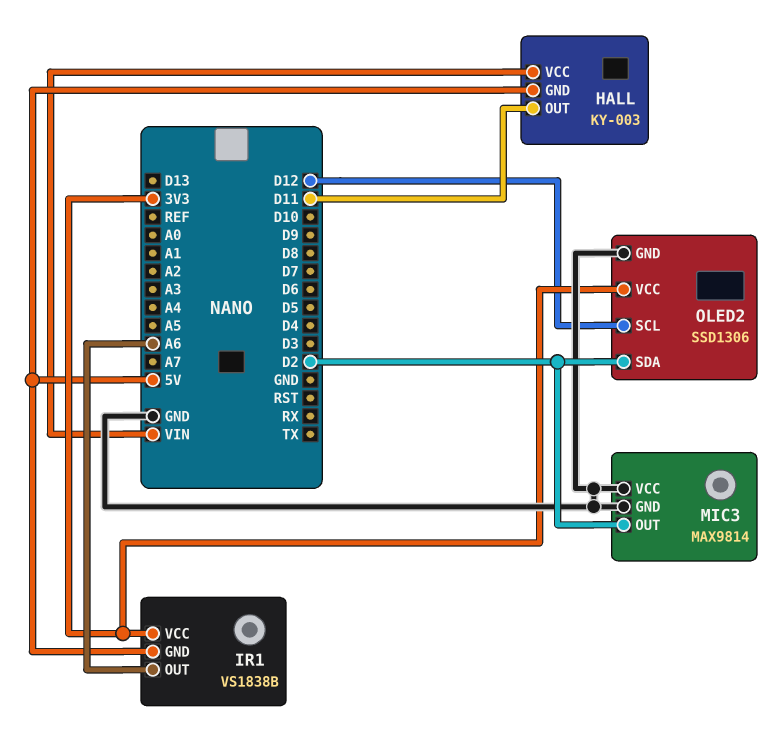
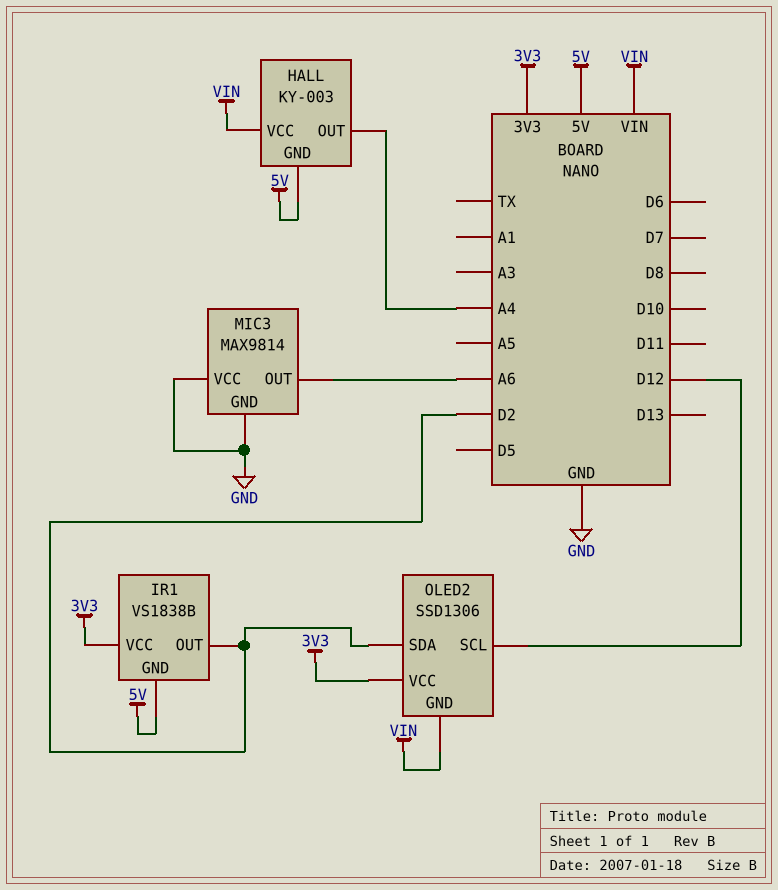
HALL pin OUT: D11 -> A4
IR1 pin OUT: A6 -> D2
MIC3 pin OUT: D2 -> A6
OLED2 pin GND: GND -> VIN

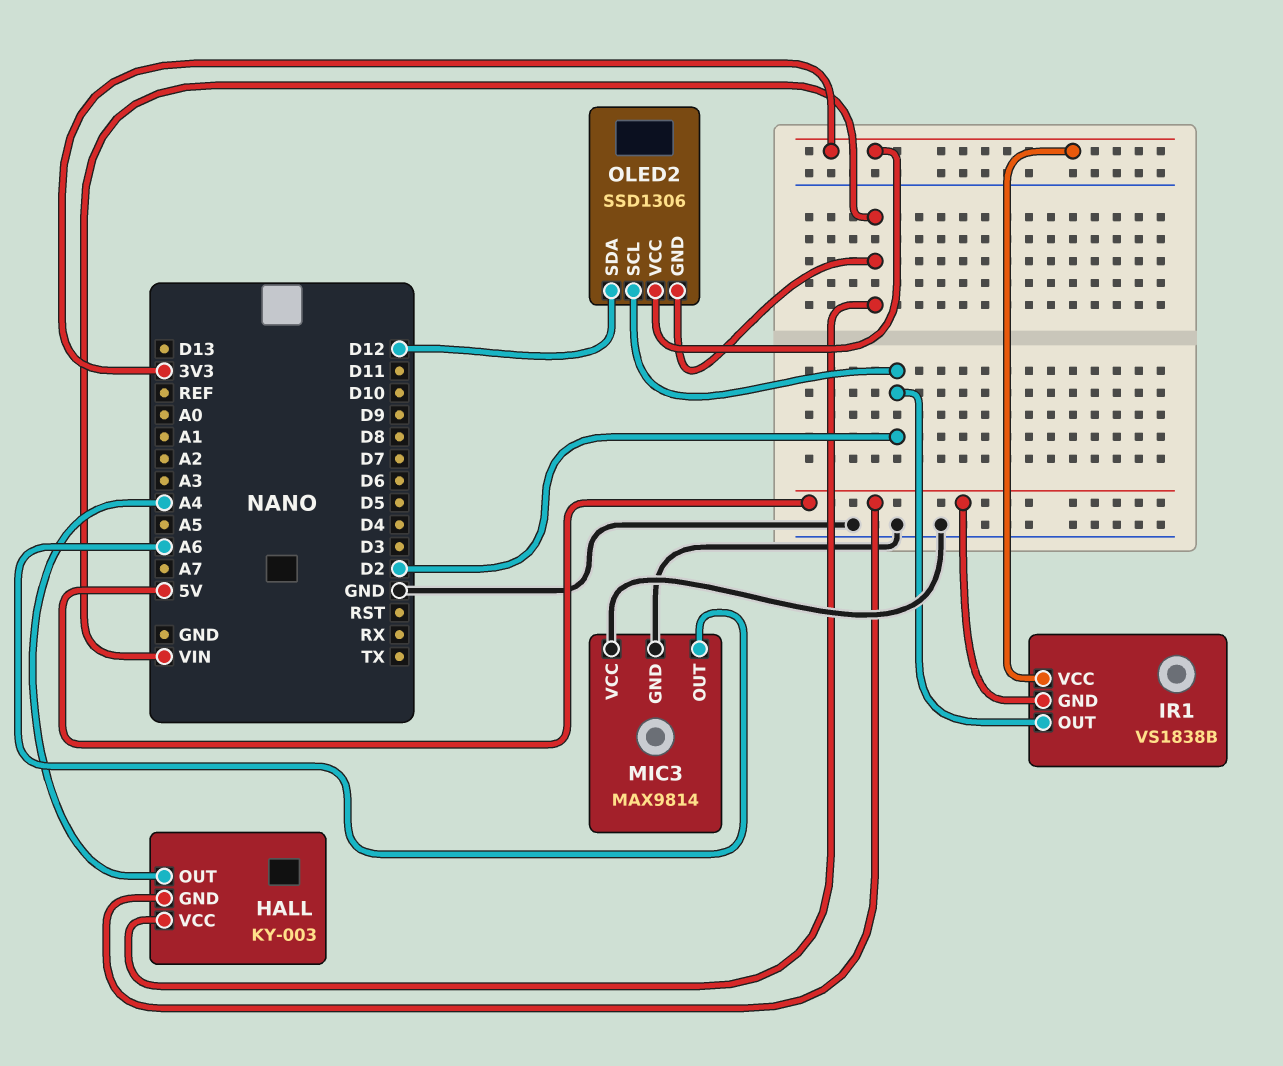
OLED2 pin SCL: D12 -> D2
OLED2 pin SDA: D2 -> D12

